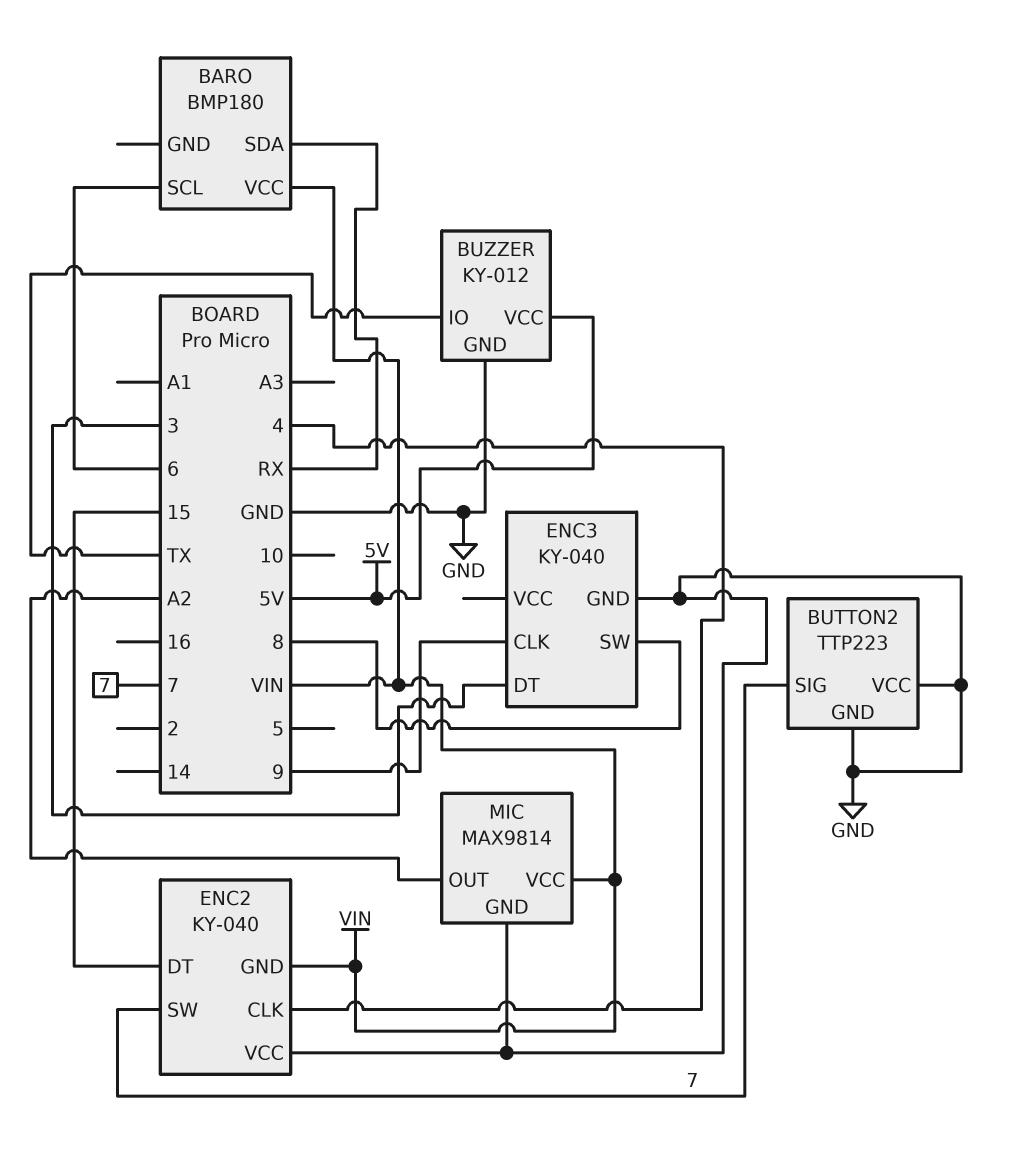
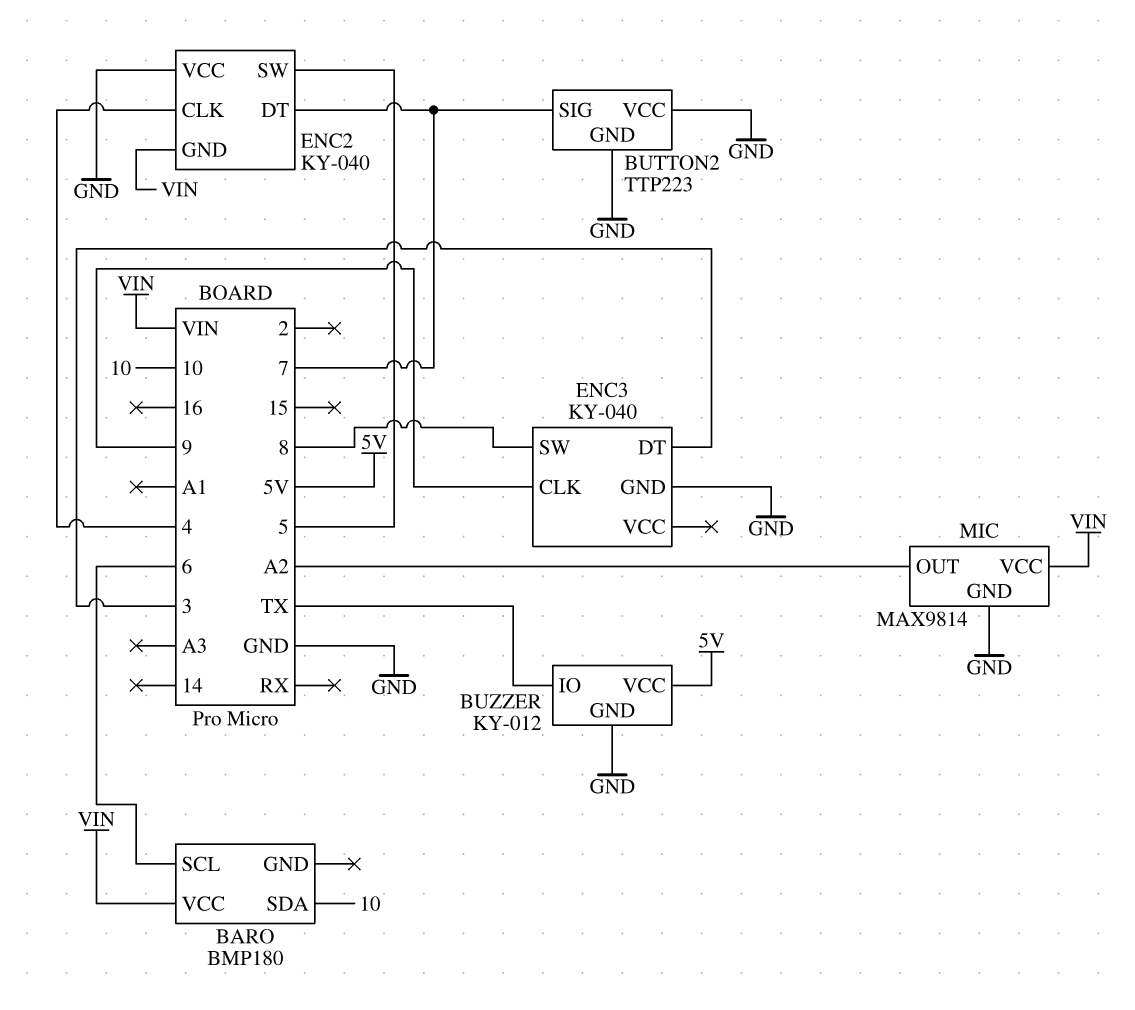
BARO pin SDA: RX -> 10
ENC2 pin DT: 15 -> 7
ENC2 pin SW: 7 -> 5

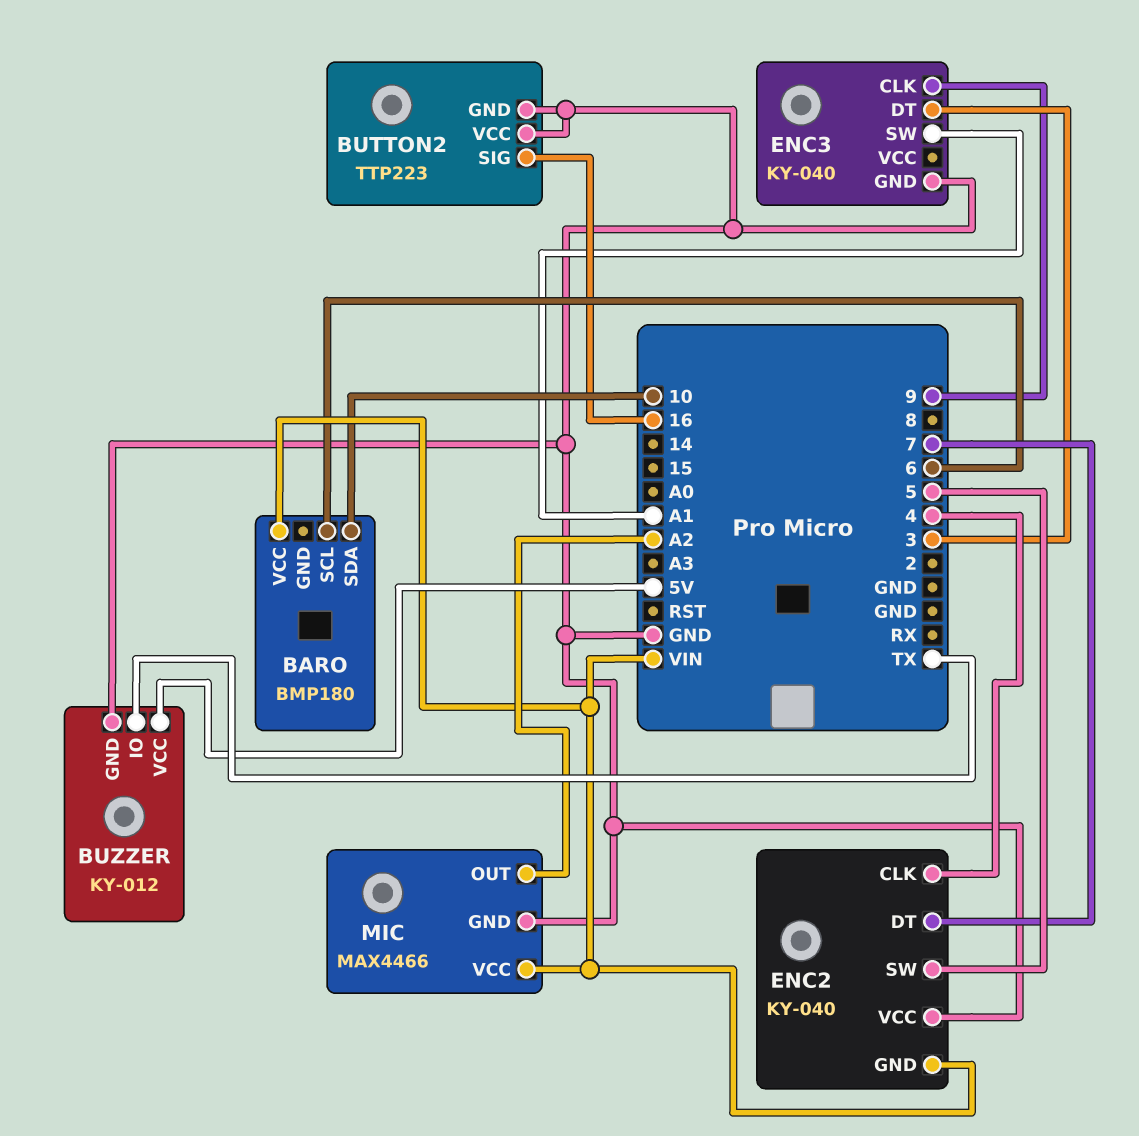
BUTTON2 pin SIG: 7 -> 16
ENC3 pin SW: 8 -> A1
MIC: MAX9814 -> MAX4466

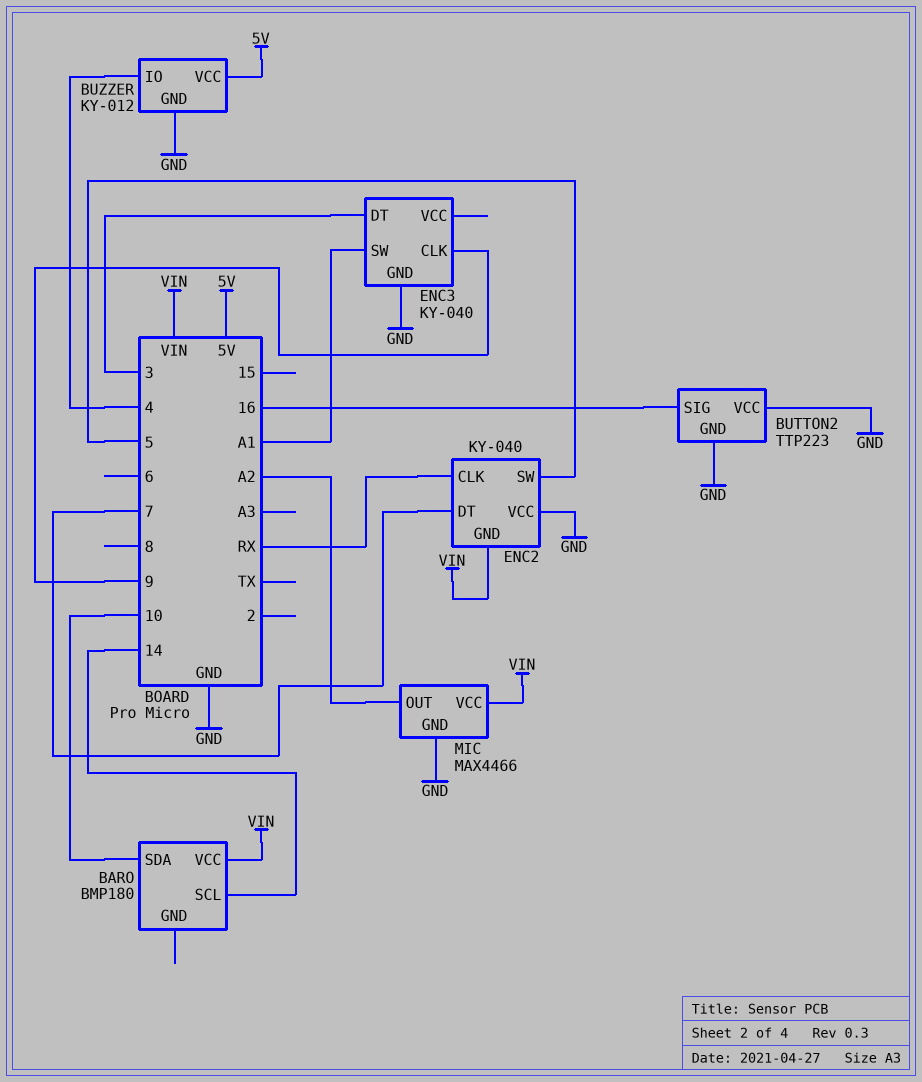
BARO pin SCL: 6 -> 14
BUZZER pin IO: TX -> 4
ENC2 pin CLK: 4 -> RX

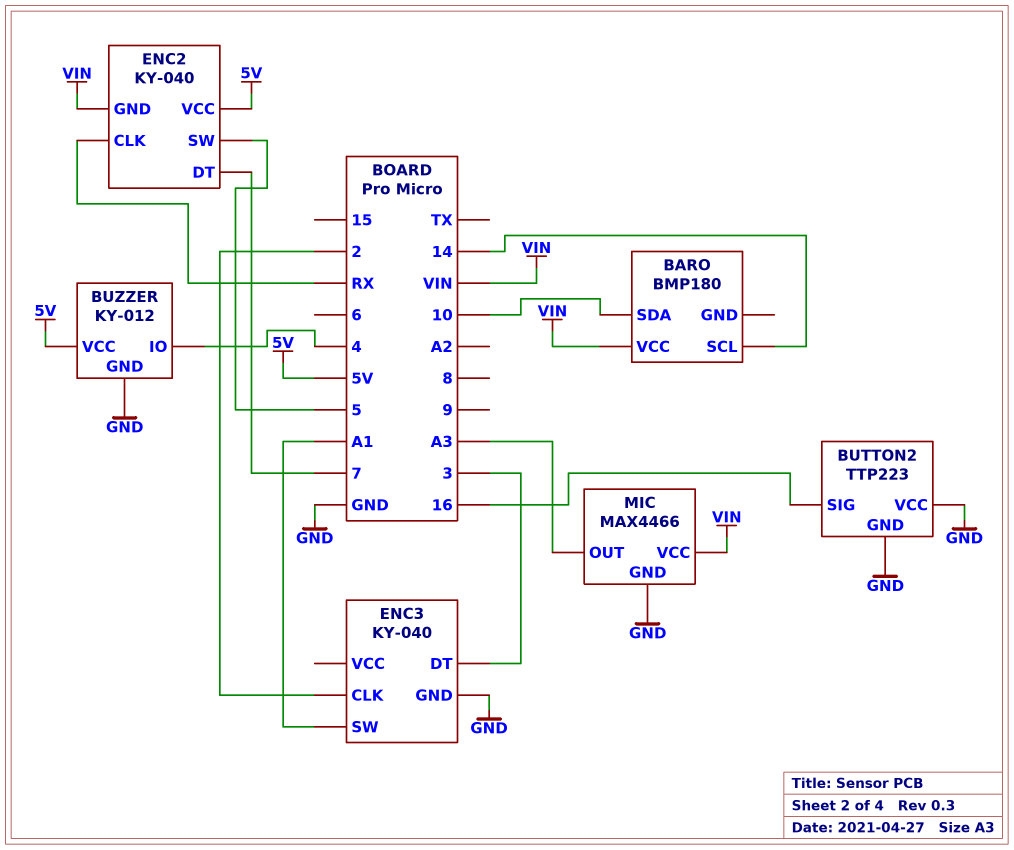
ENC2 pin VCC: GND -> 5V
ENC3 pin CLK: 9 -> 2
MIC pin OUT: A2 -> A3

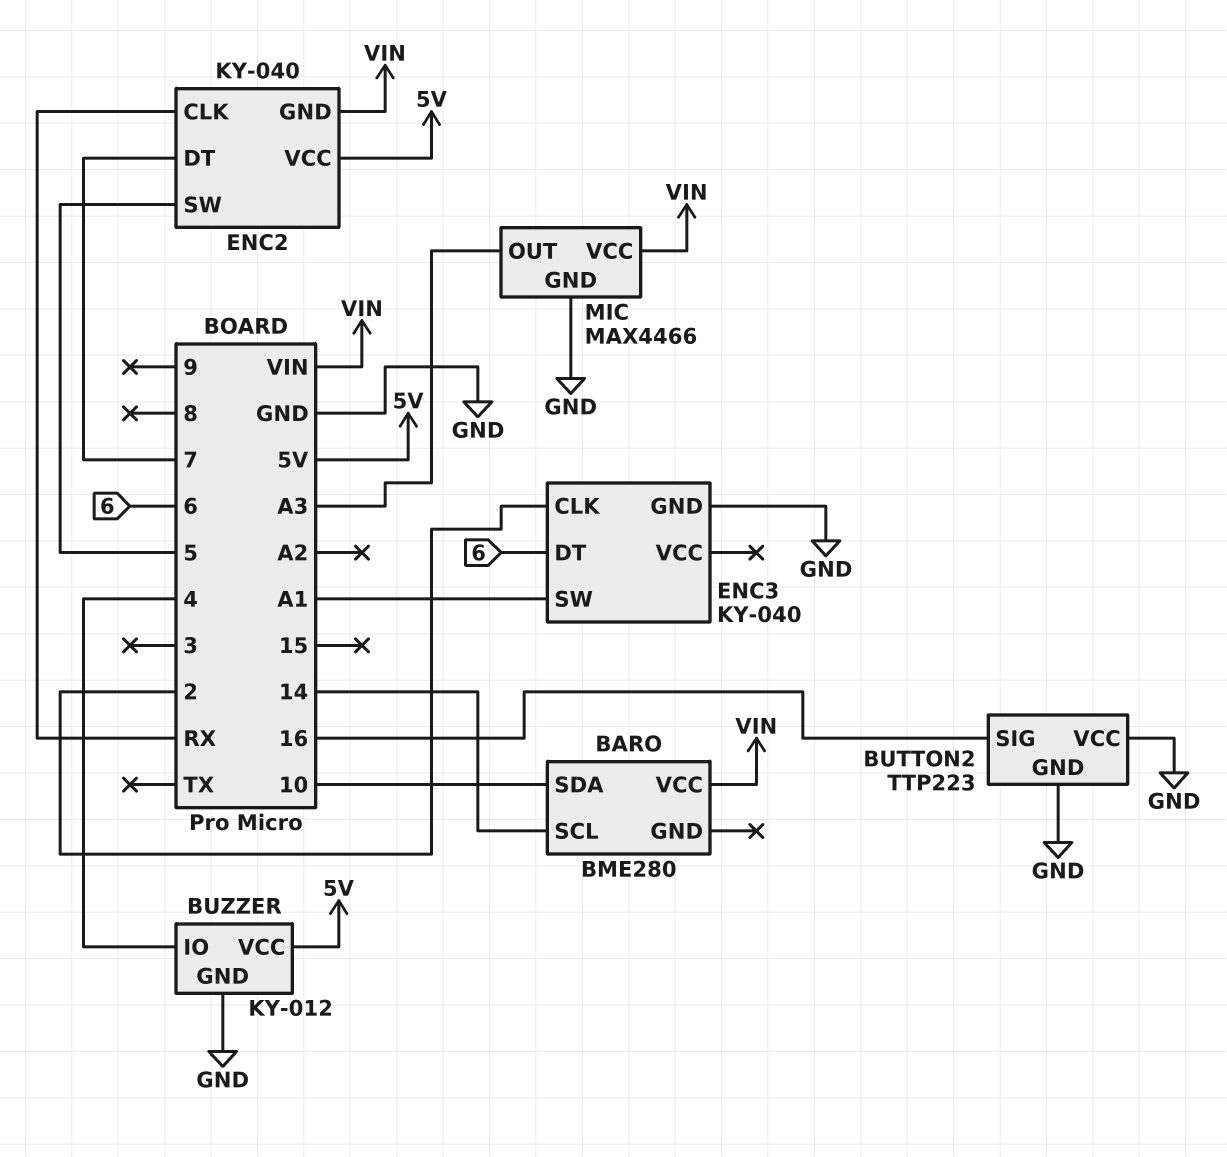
BARO: BMP180 -> BME280
ENC3 pin DT: 3 -> 6

